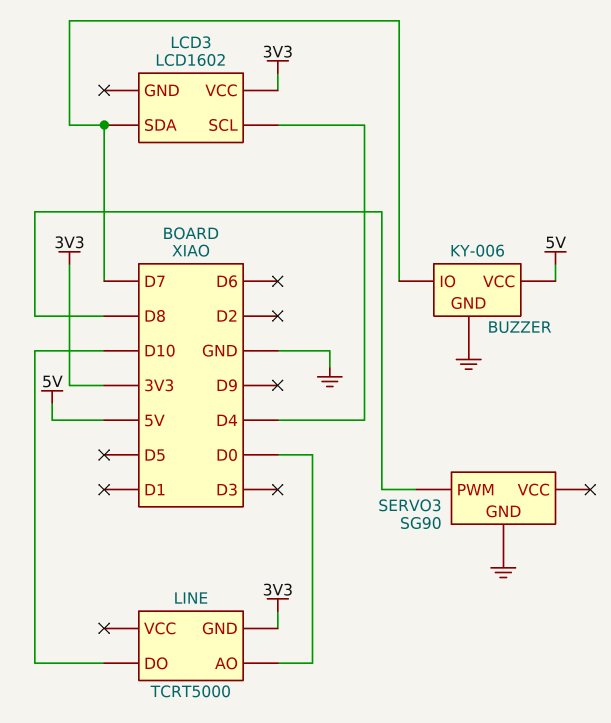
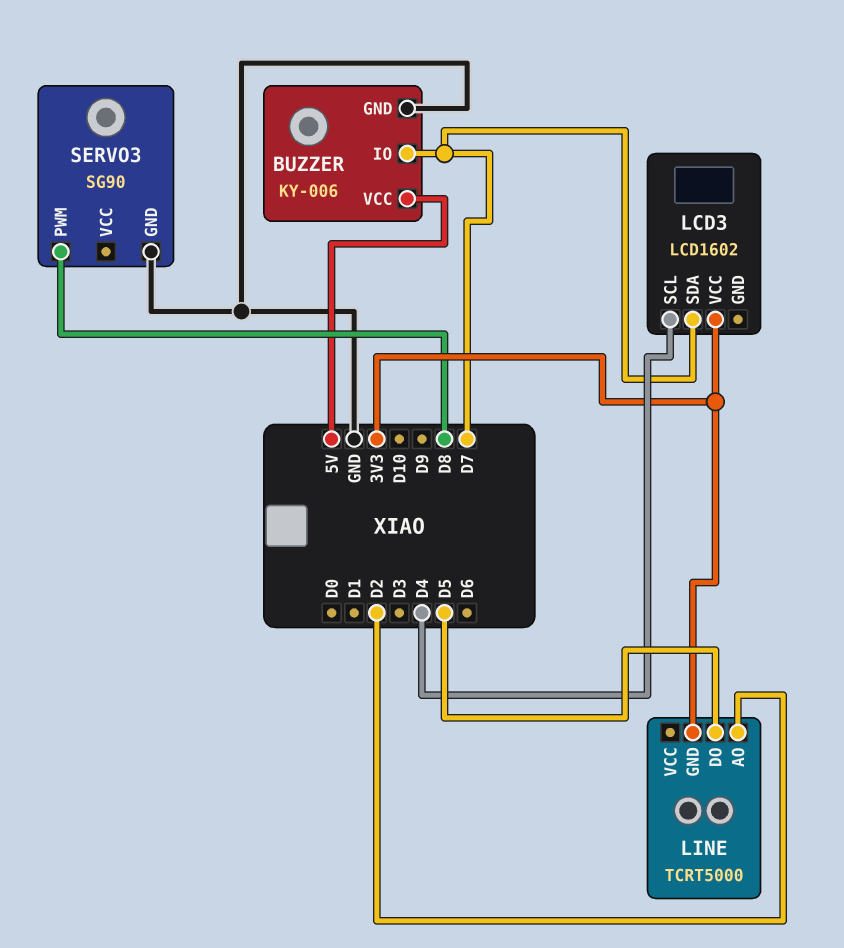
LINE pin AO: D0 -> D2
LINE pin DO: D10 -> D5

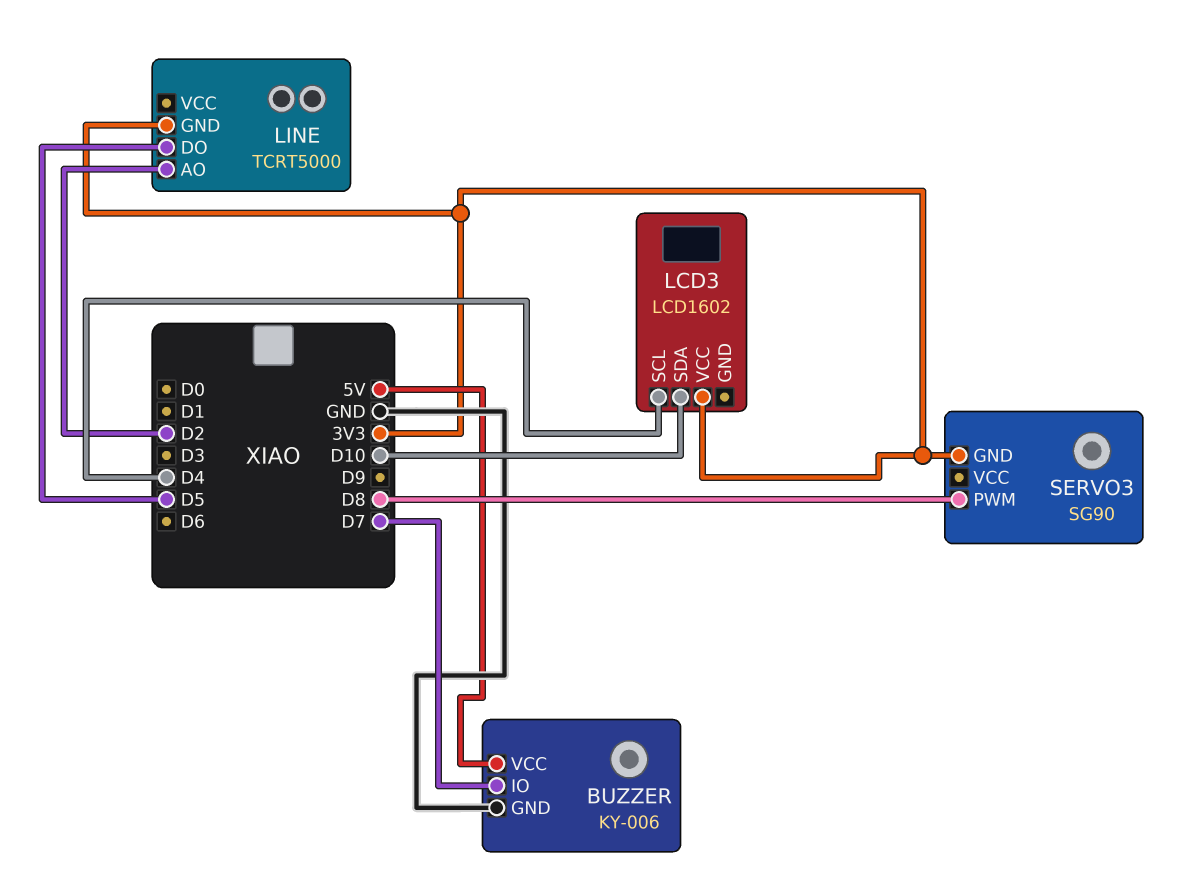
LCD3 pin SDA: D7 -> D10
SERVO3 pin GND: GND -> 3V3

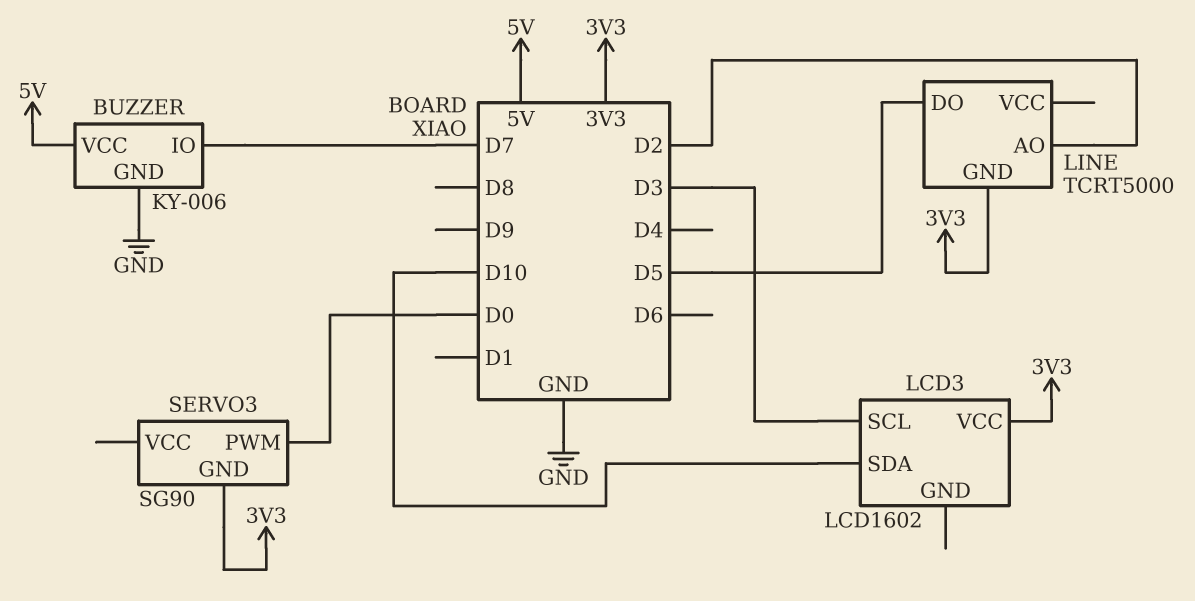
LCD3 pin SCL: D4 -> D3
SERVO3 pin PWM: D8 -> D0

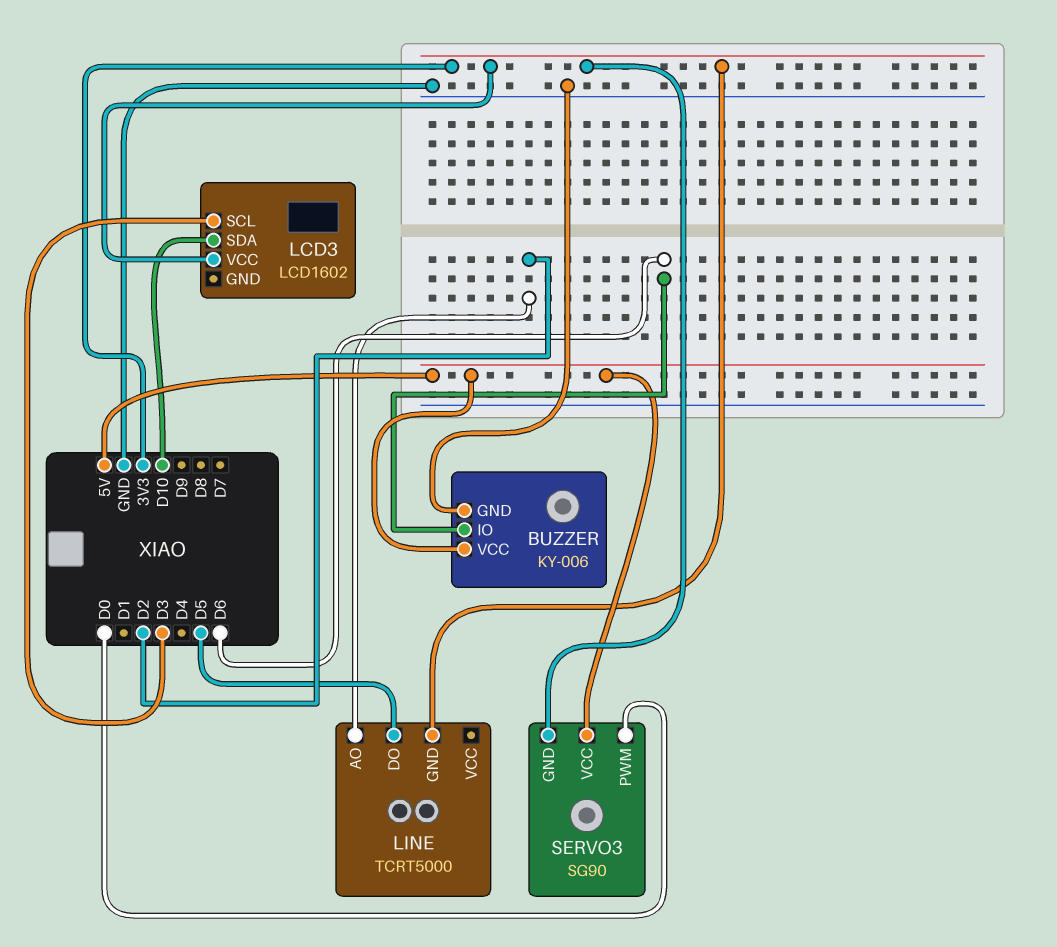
BUZZER pin IO: D7 -> D6
SERVO3 pin VCC: none -> 5V

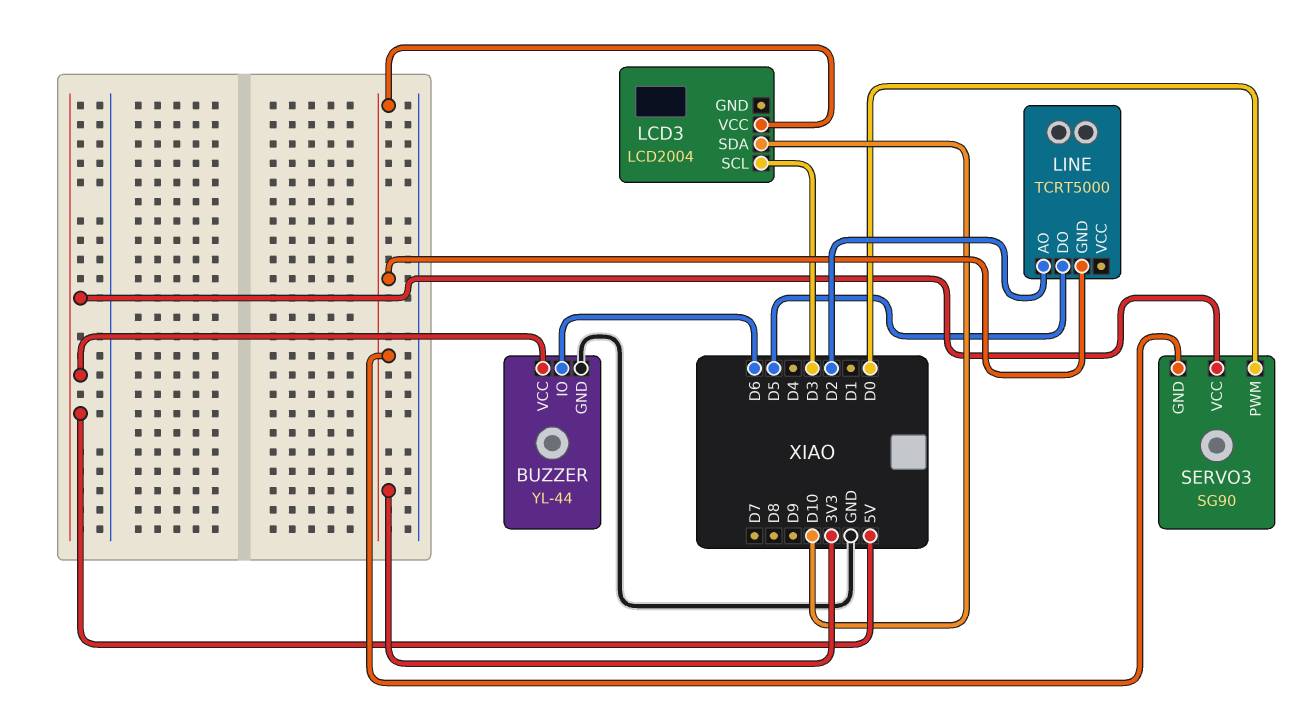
BUZZER: KY-006 -> YL-44
LCD3: LCD1602 -> LCD2004

